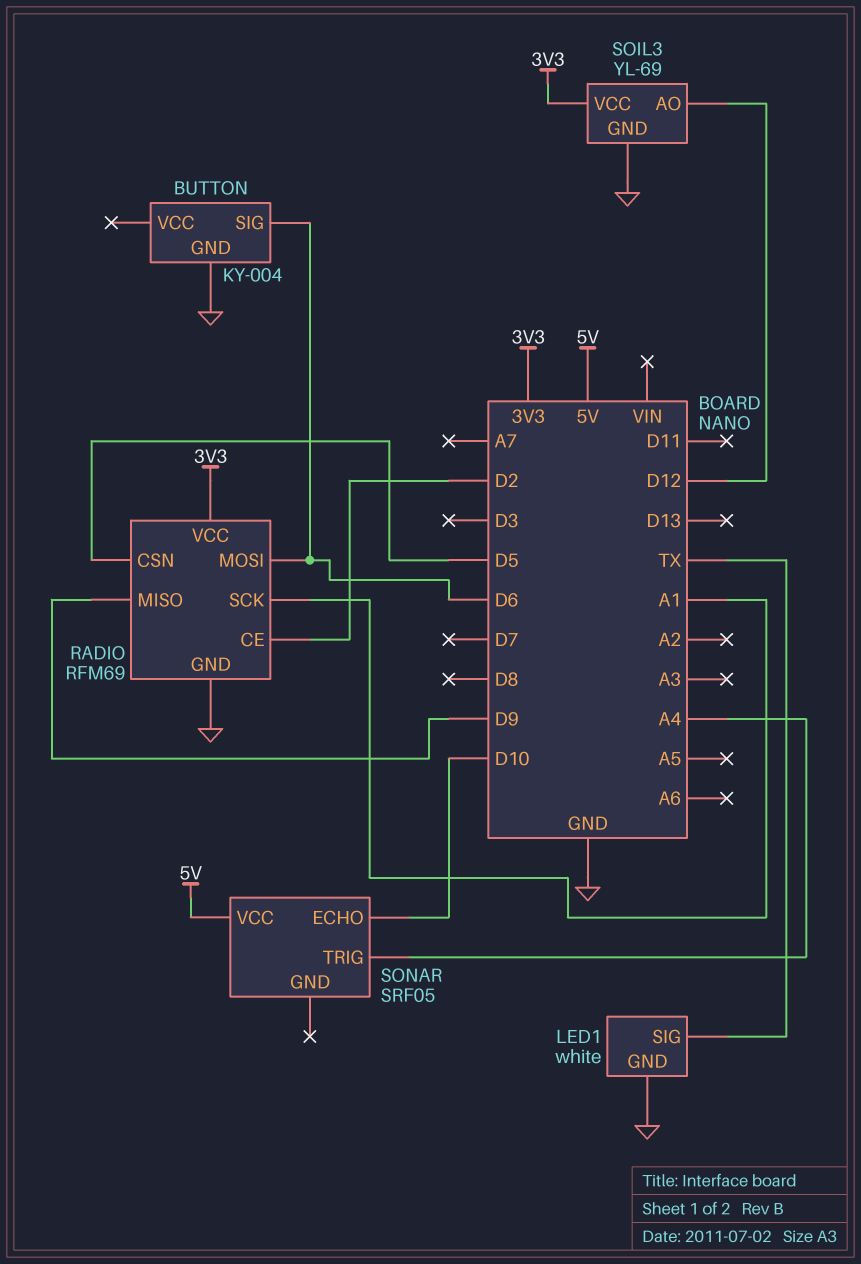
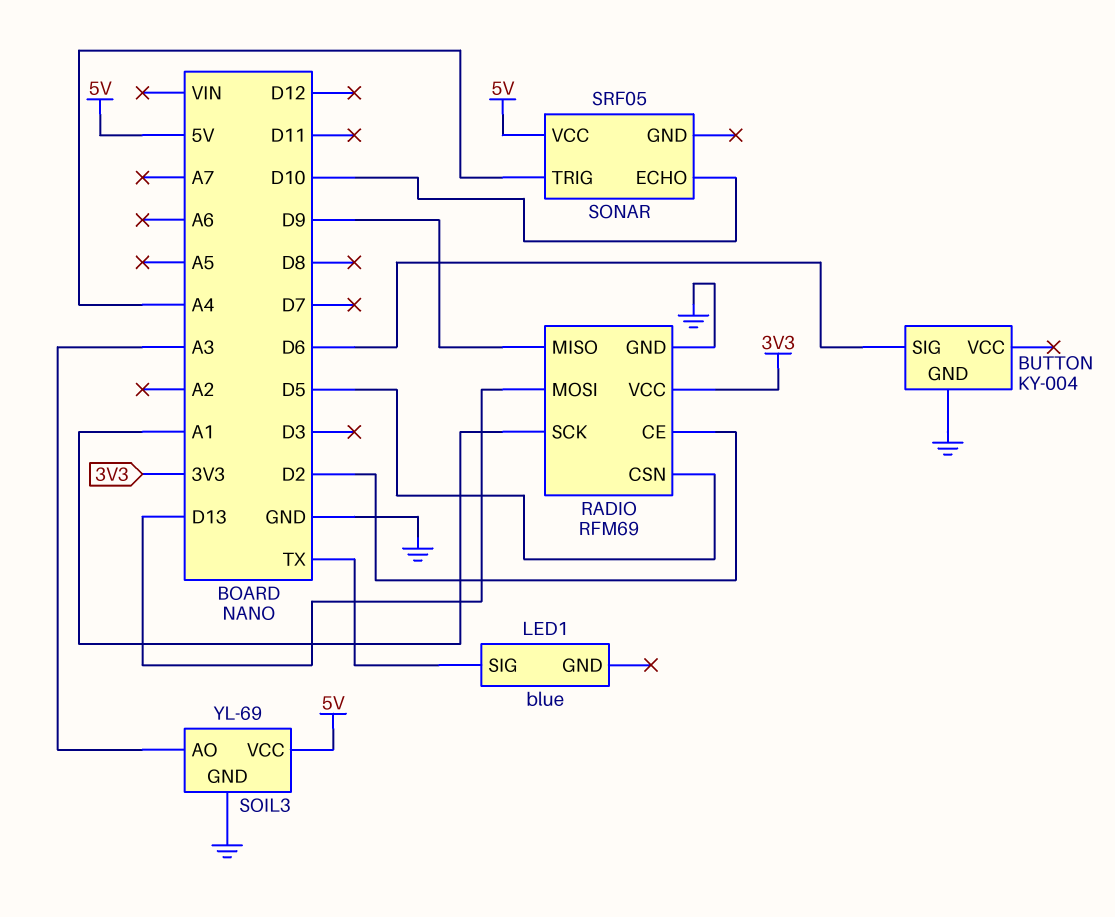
LED1: white -> blue
LED1 pin GND: GND -> none
RADIO pin MOSI: D6 -> D13
SOIL3 pin AO: D12 -> A3
SOIL3 pin VCC: 3V3 -> 5V

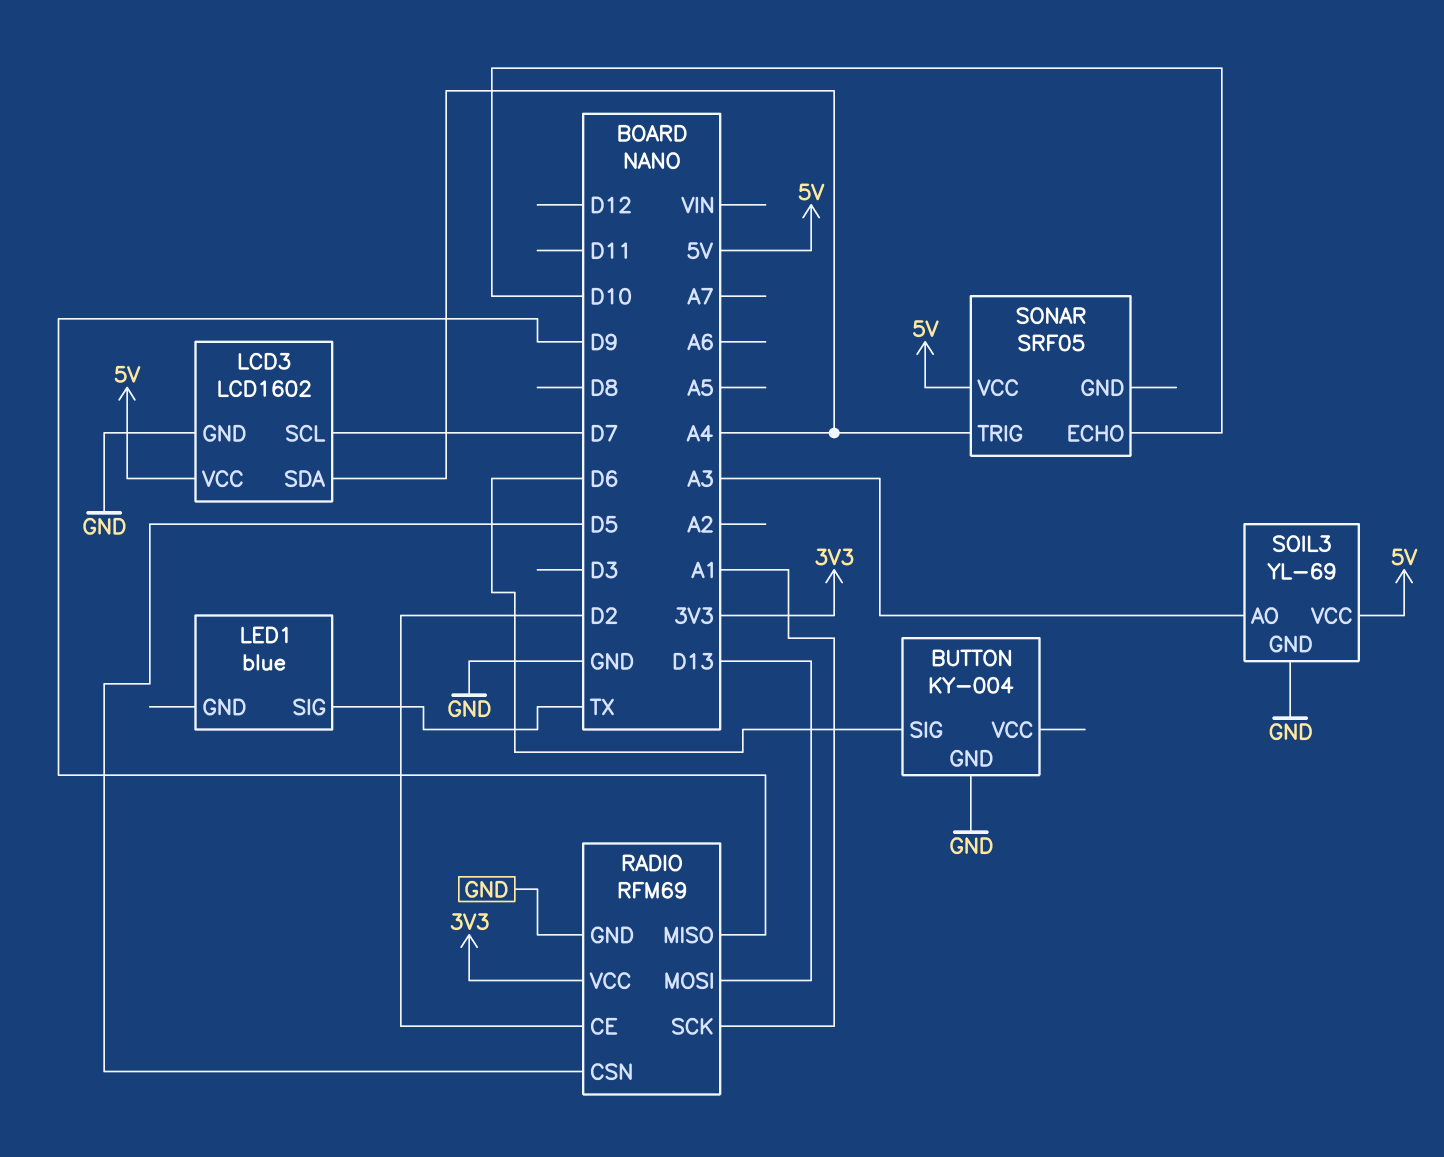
LCD3: none -> LCD1602
LCD3 pin GND: none -> GND
LCD3 pin SCL: none -> D7
LCD3 pin SDA: none -> A4
LCD3 pin VCC: none -> 5V

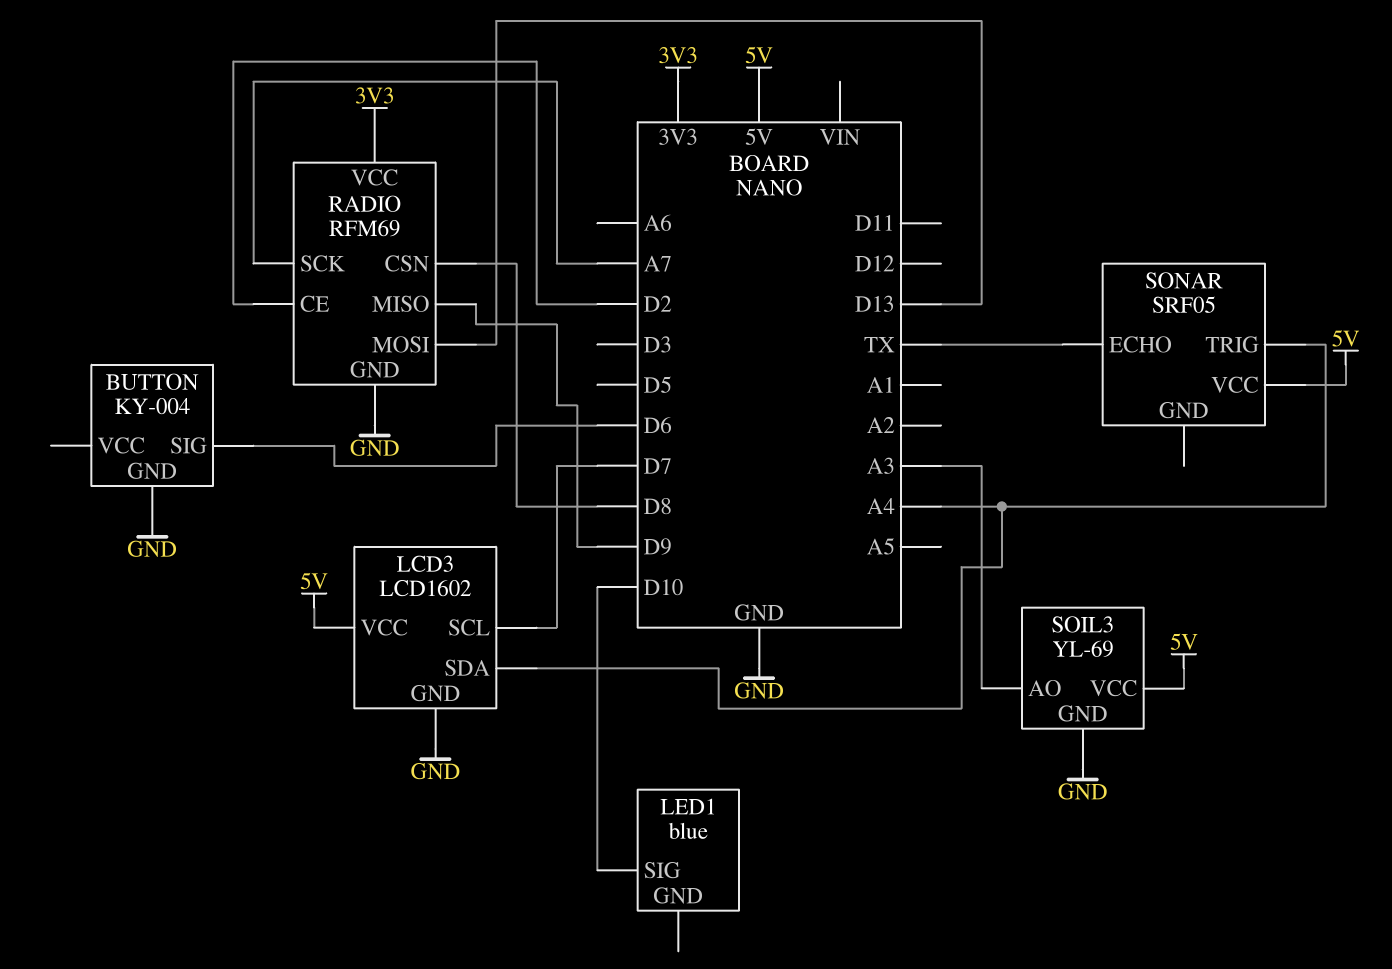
LED1 pin SIG: TX -> D10
RADIO pin CSN: D5 -> D8
RADIO pin SCK: A1 -> A7
SONAR pin ECHO: D10 -> TX

